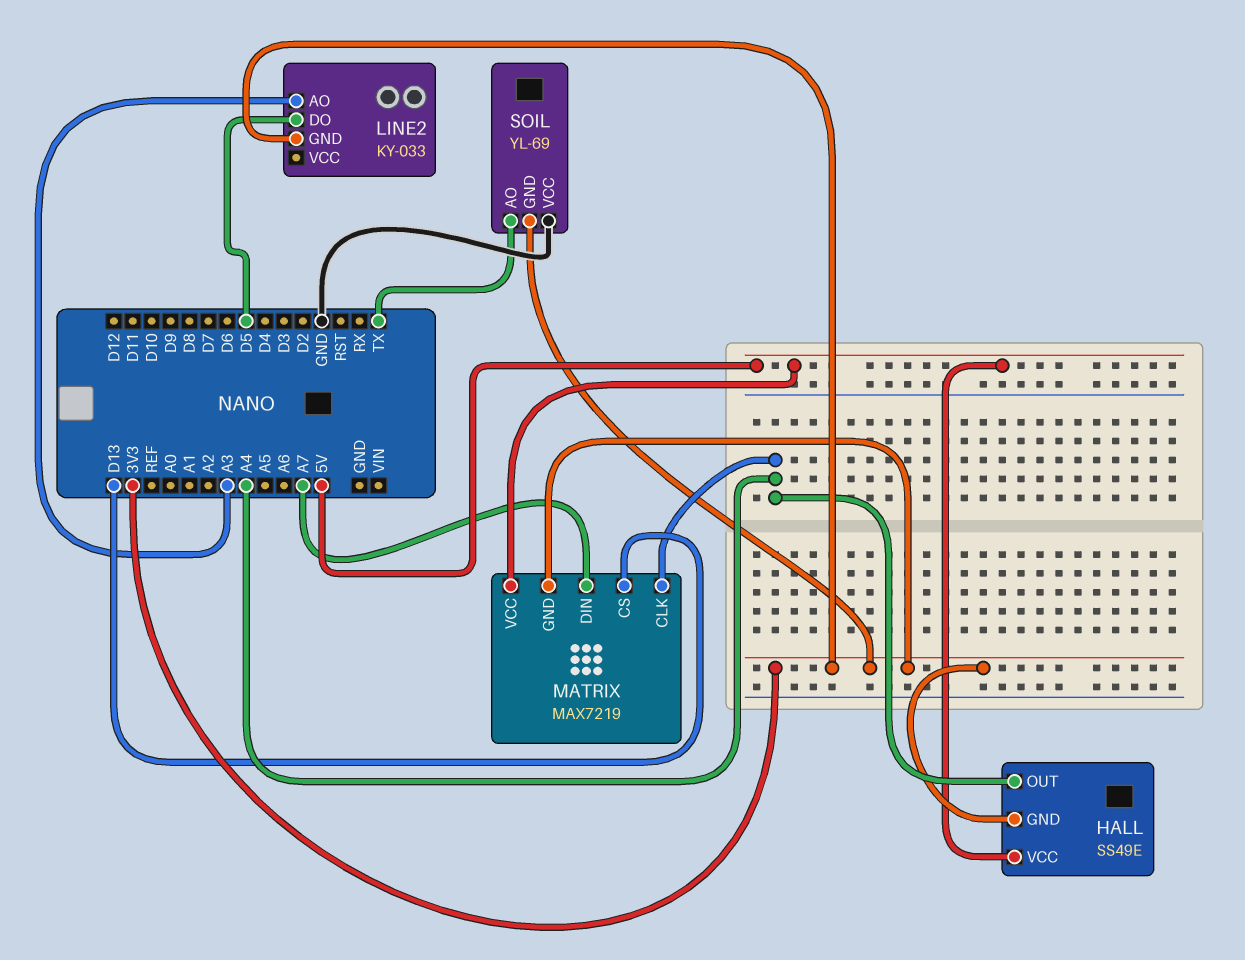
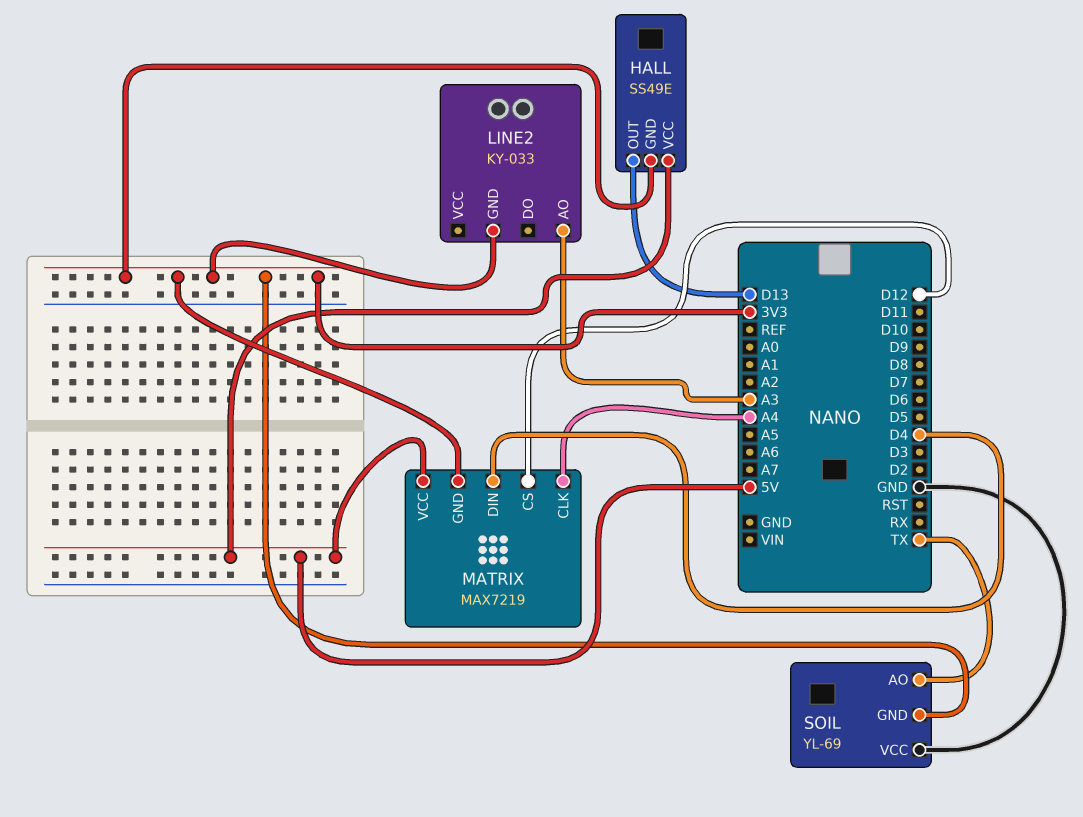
HALL pin OUT: A4 -> D13
LINE2 pin DO: D5 -> none
MATRIX pin CS: D13 -> D12
MATRIX pin DIN: A7 -> D4

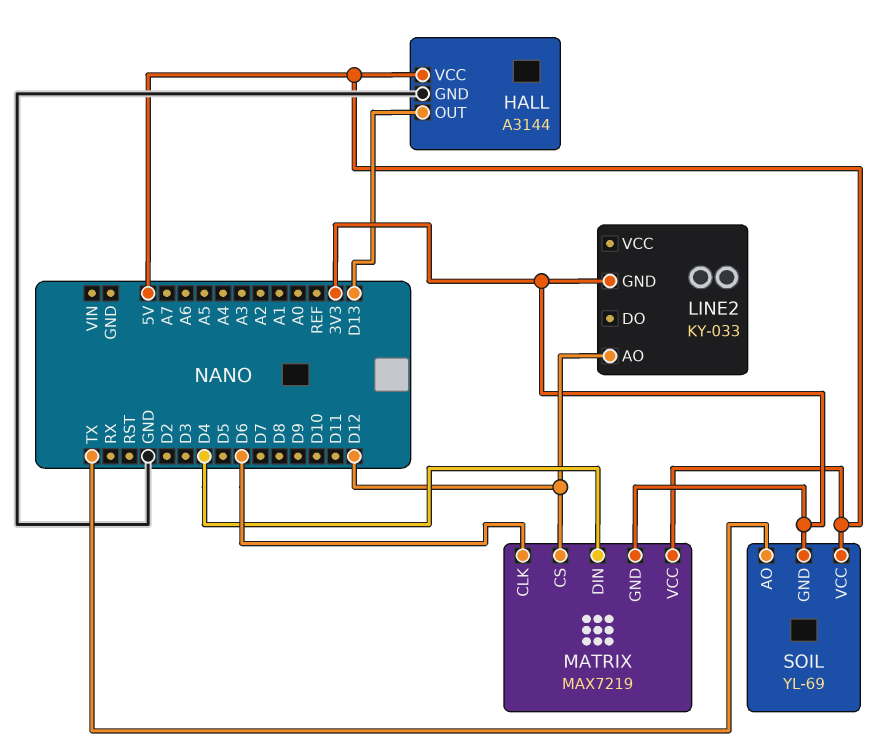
HALL: SS49E -> A3144
HALL pin GND: 3V3 -> GND
LINE2 pin AO: A3 -> D12
MATRIX pin CLK: A4 -> D6
SOIL pin VCC: GND -> 5V

